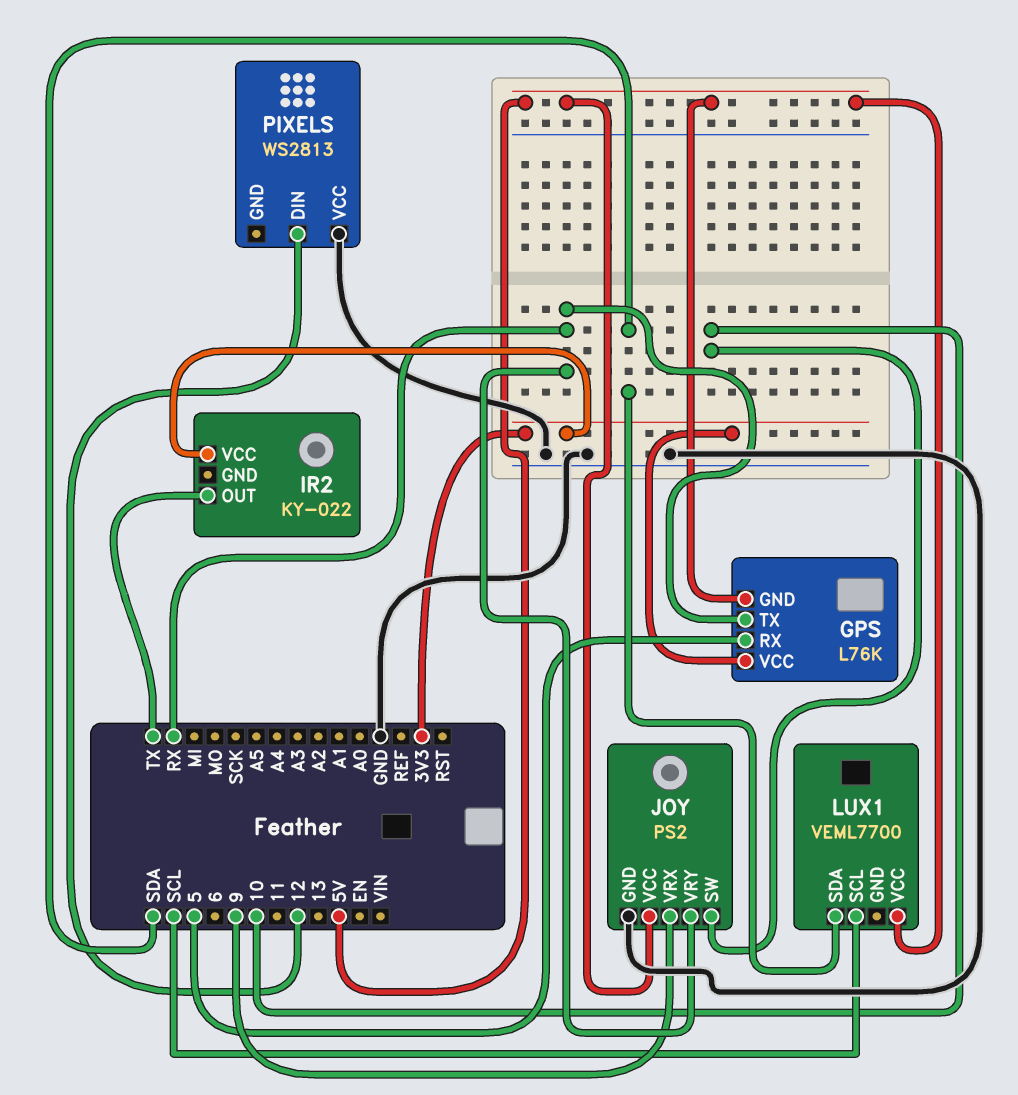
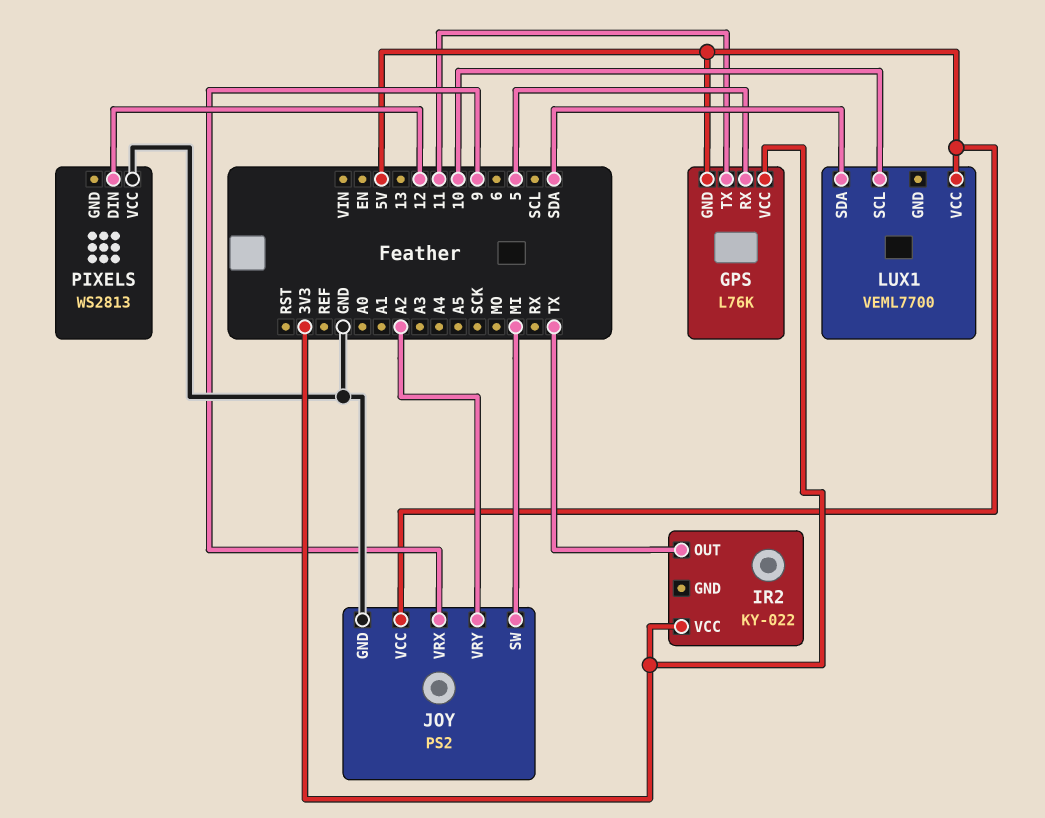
GPS pin TX: RX -> 11
JOY pin SW: 10 -> MI
JOY pin VRY: RX -> A2
LUX1 pin SCL: SCL -> 10

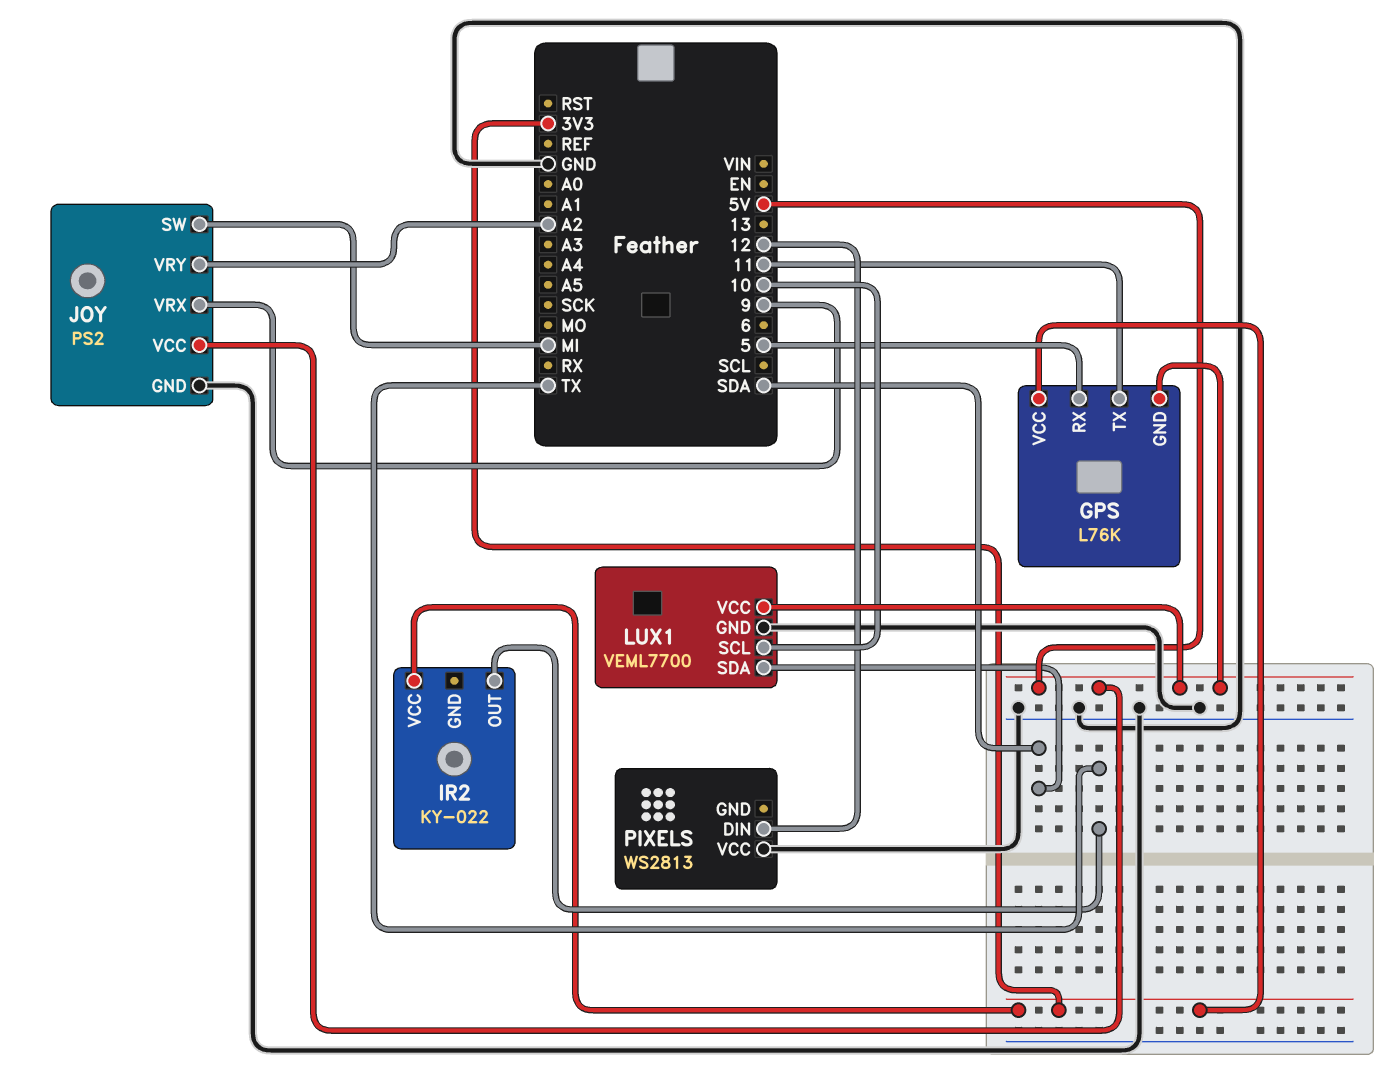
LUX1 pin GND: none -> GND

